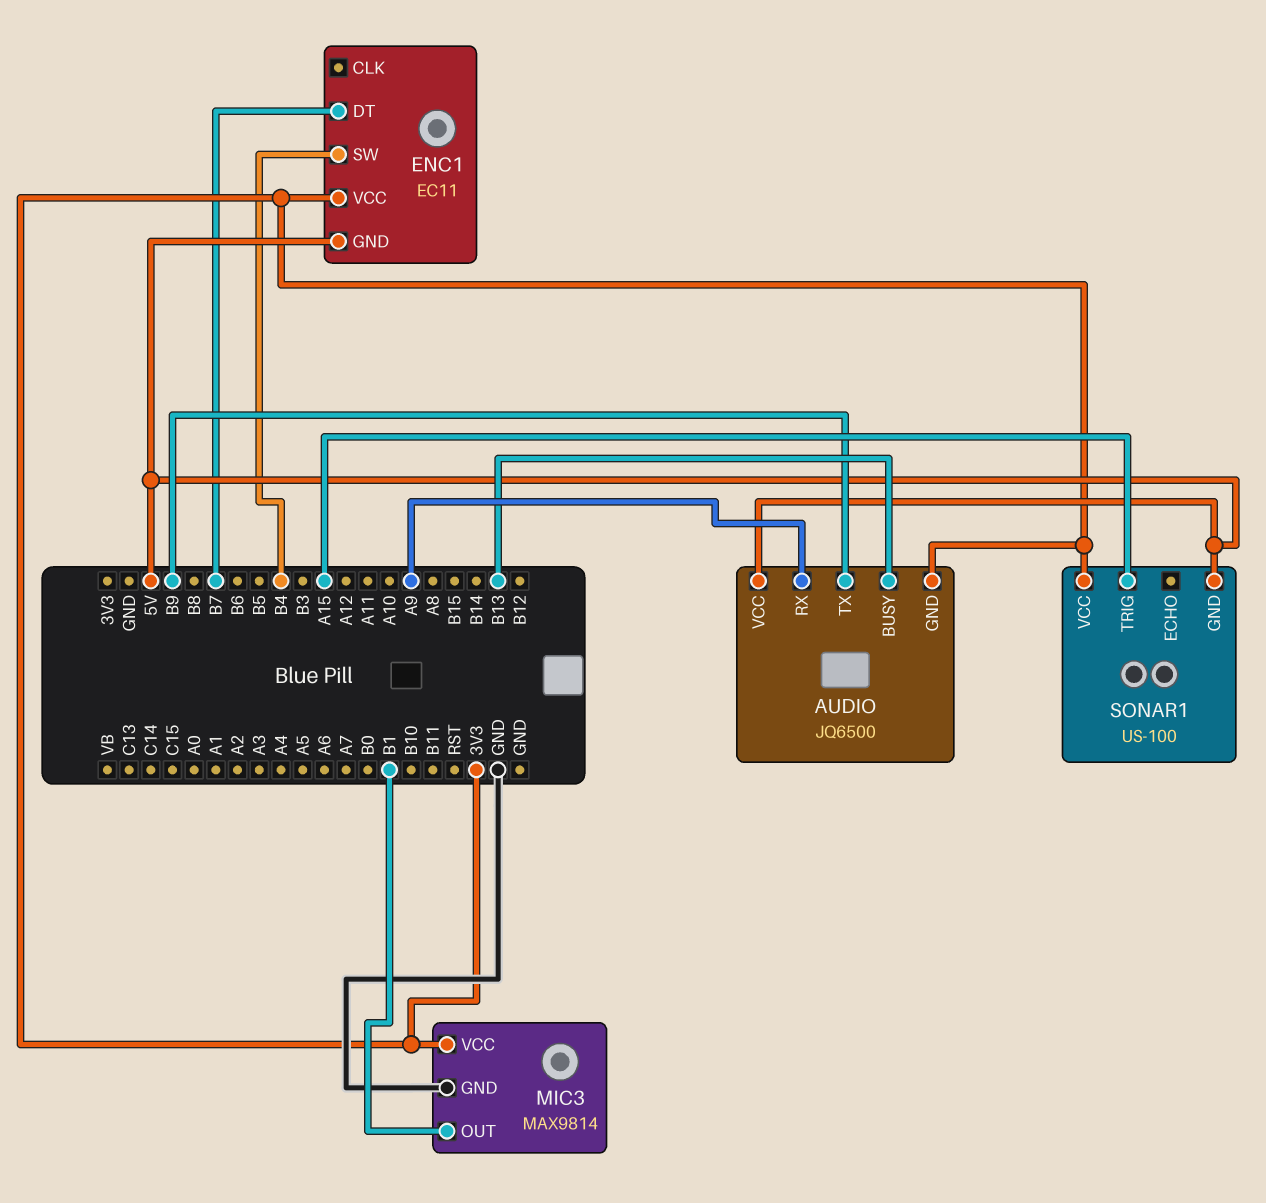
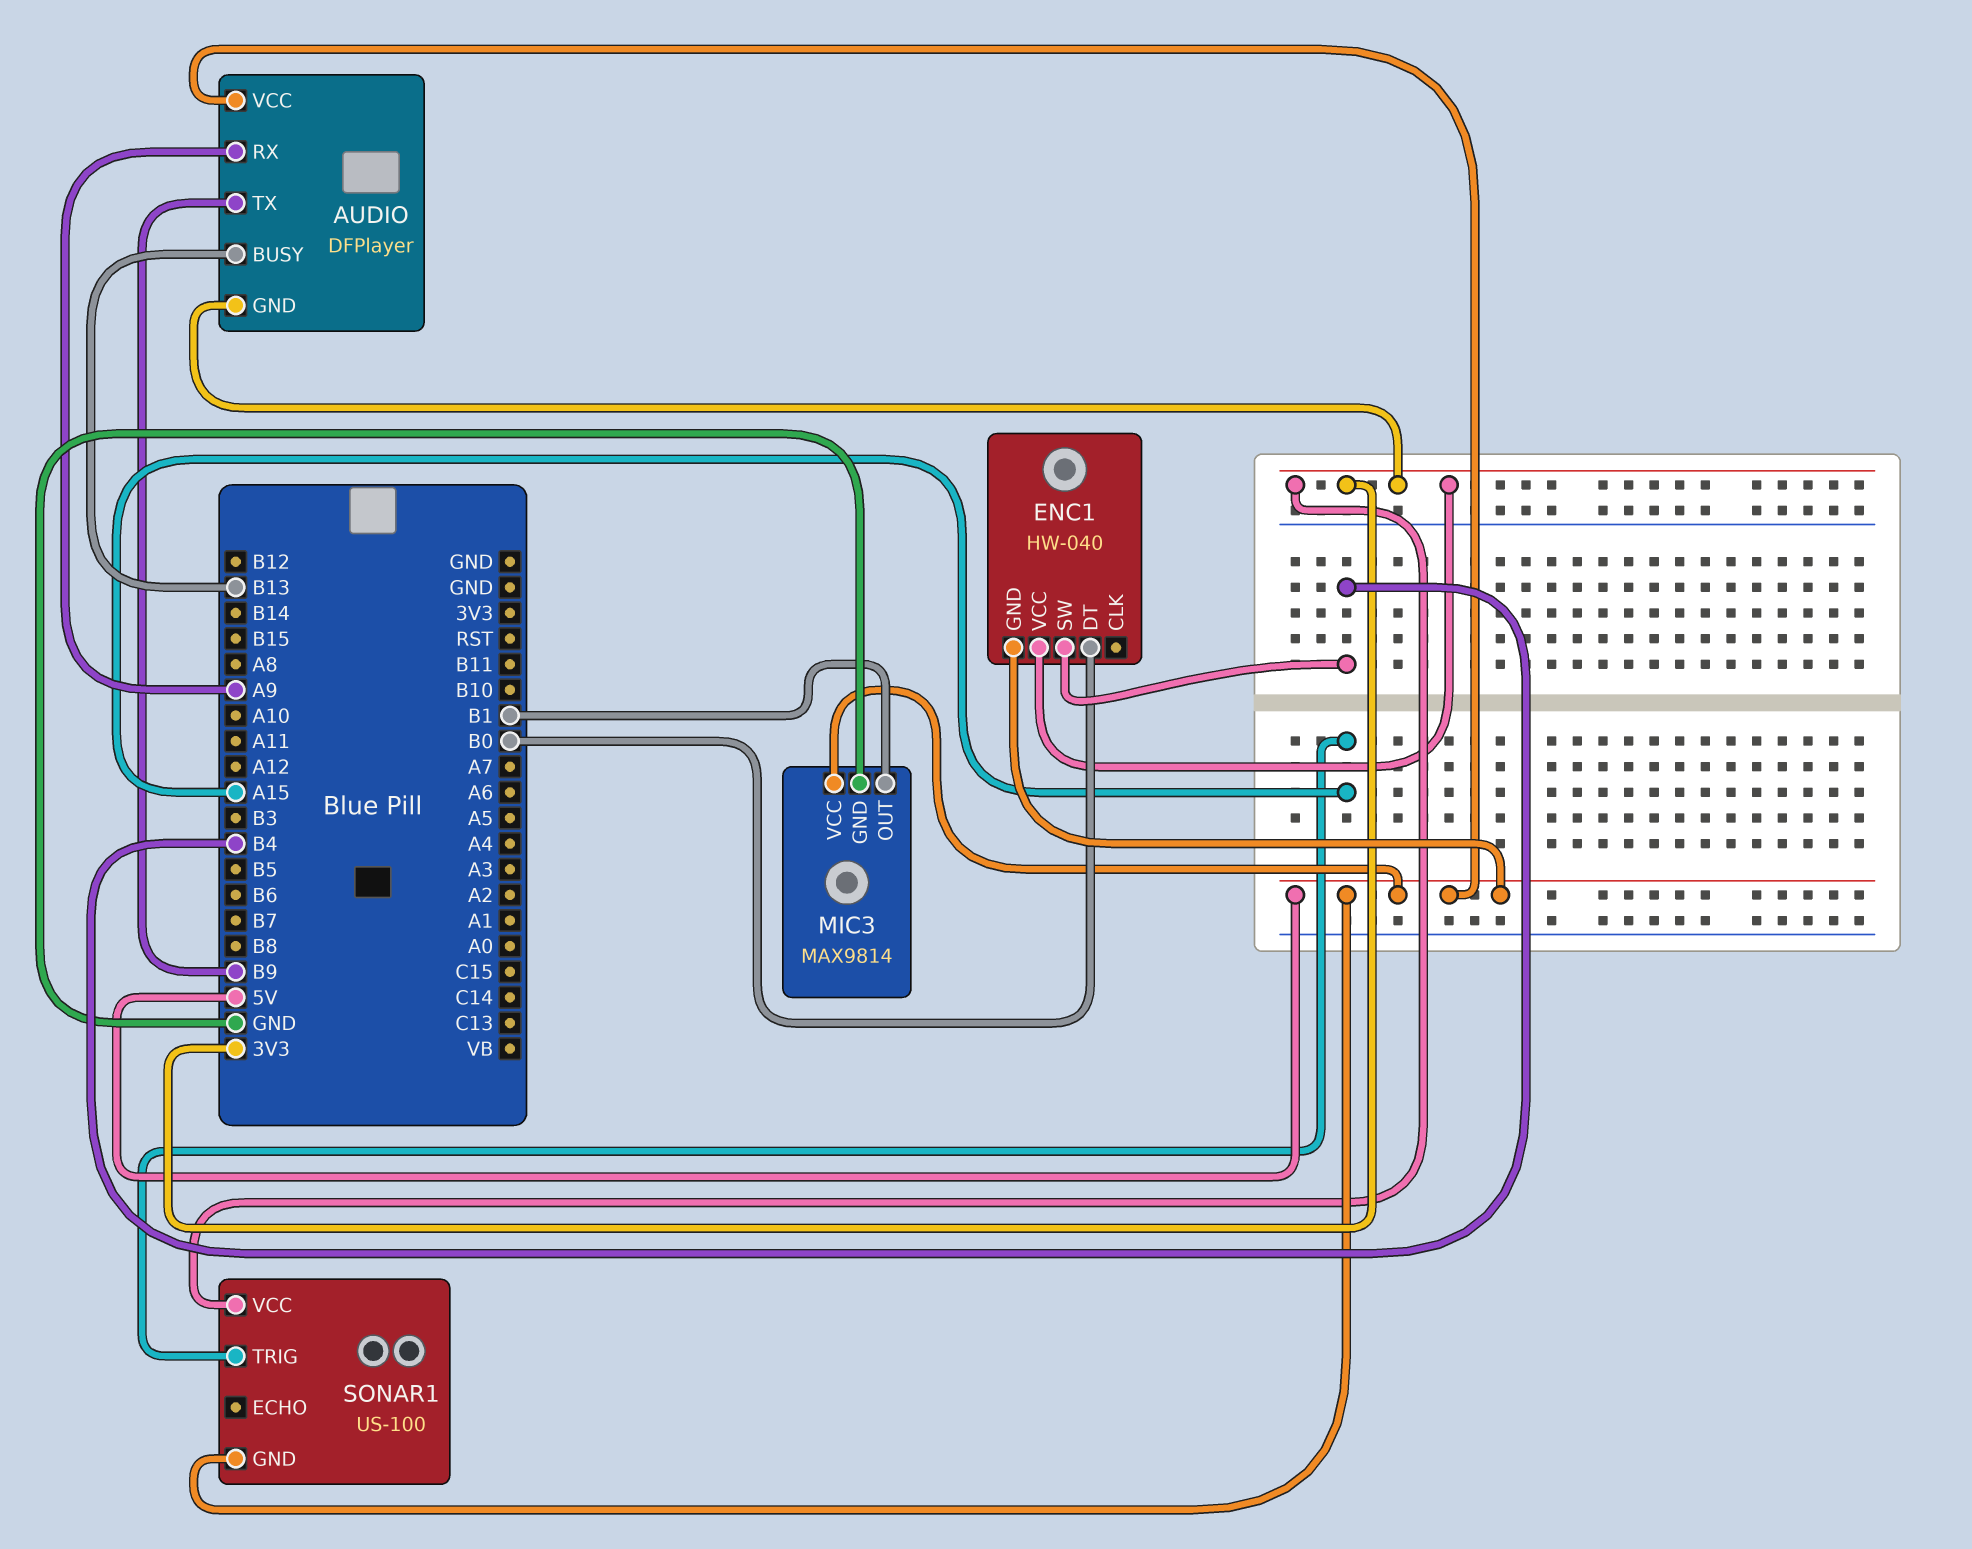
AUDIO: JQ6500 -> DFPlayer
ENC1: EC11 -> HW-040
ENC1 pin DT: B7 -> B0
MIC3 pin VCC: 3V3 -> 5V

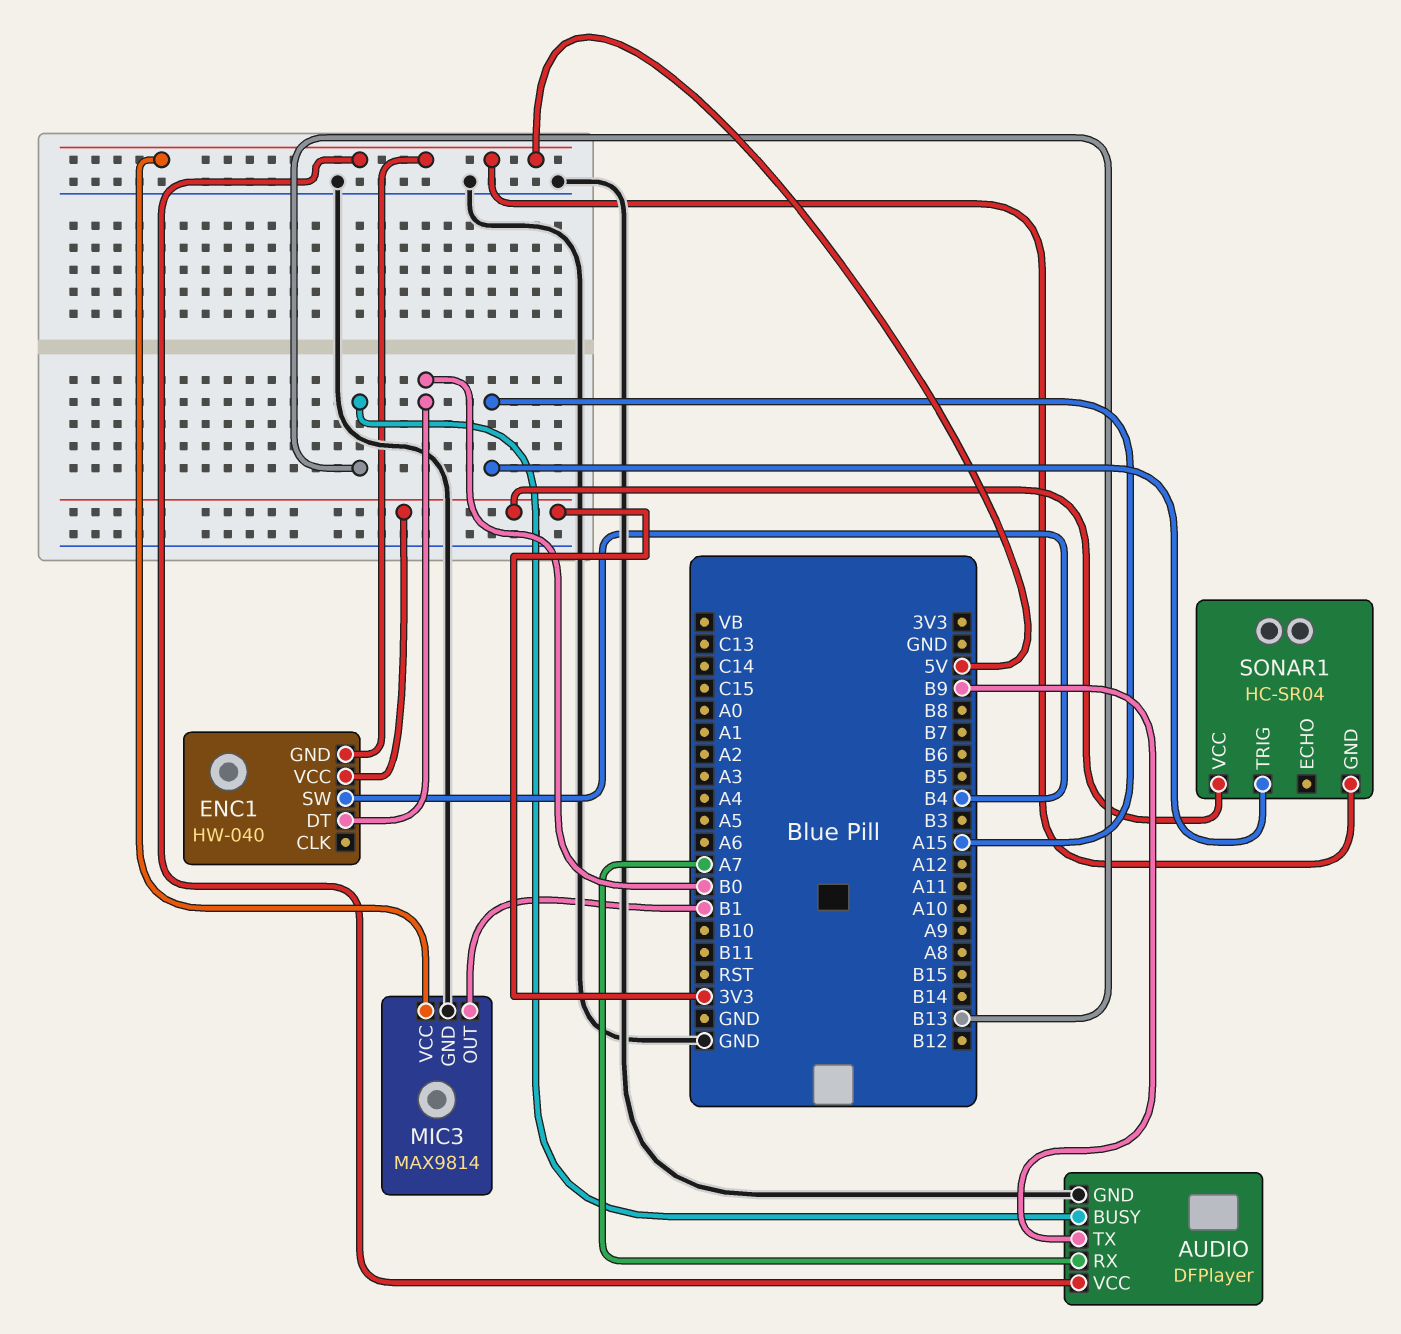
AUDIO pin GND: 3V3 -> GND
AUDIO pin RX: A9 -> A7
SONAR1: US-100 -> HC-SR04

